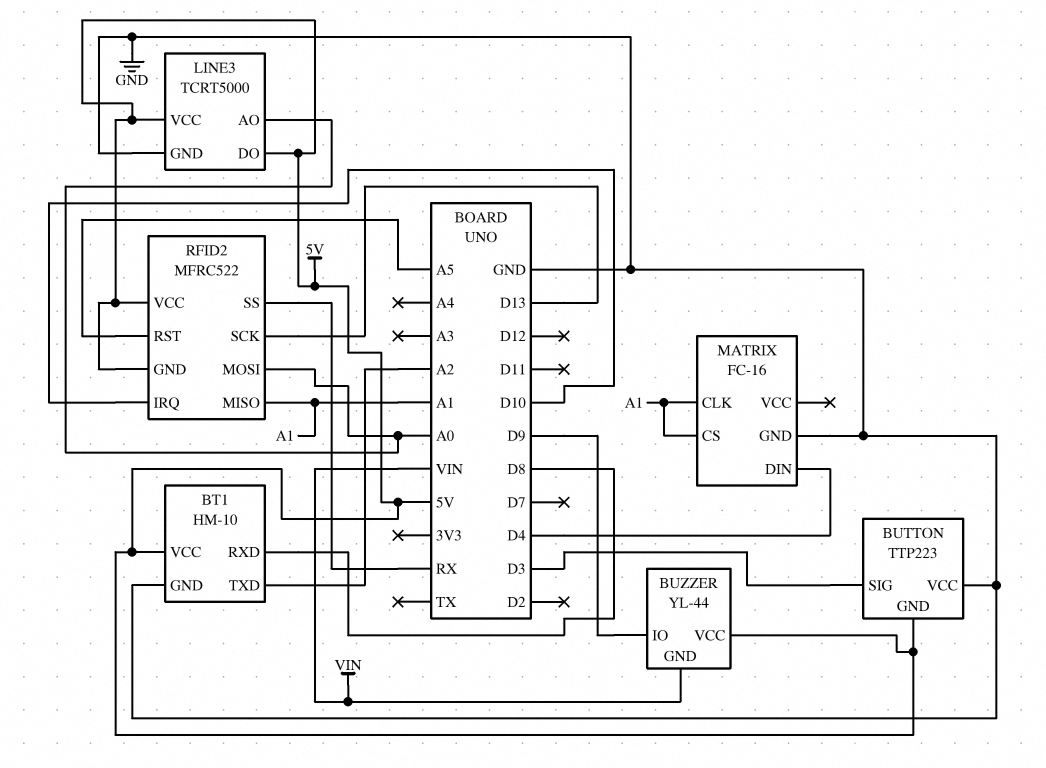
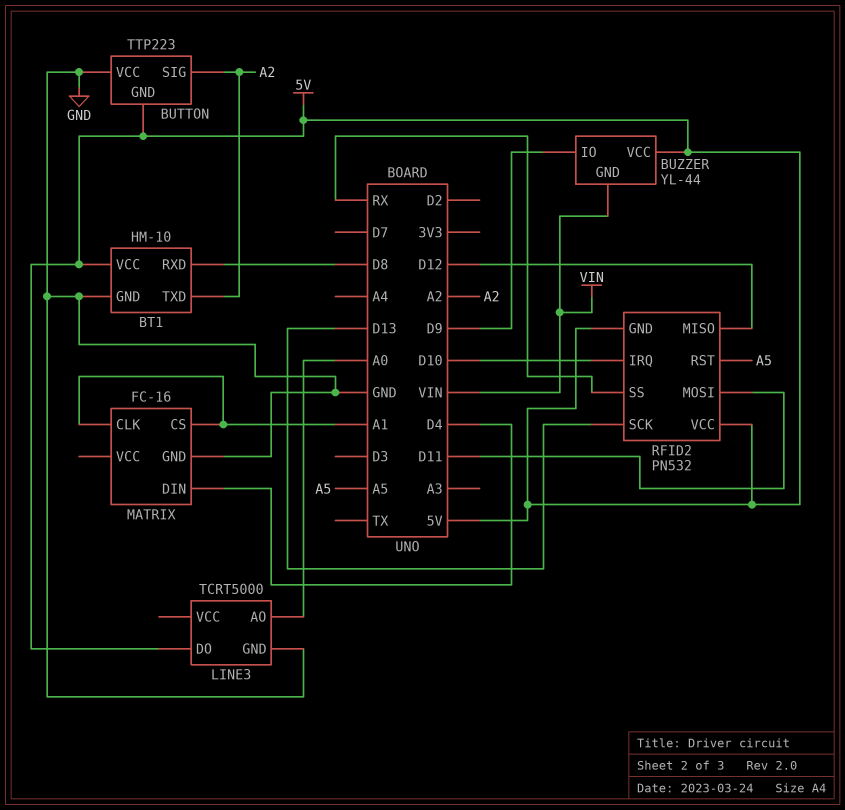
BUTTON pin SIG: D3 -> A2
LINE3 pin VCC: 5V -> none
RFID2: MFRC522 -> PN532
RFID2 pin MISO: A1 -> D12
RFID2 pin MOSI: A0 -> D11

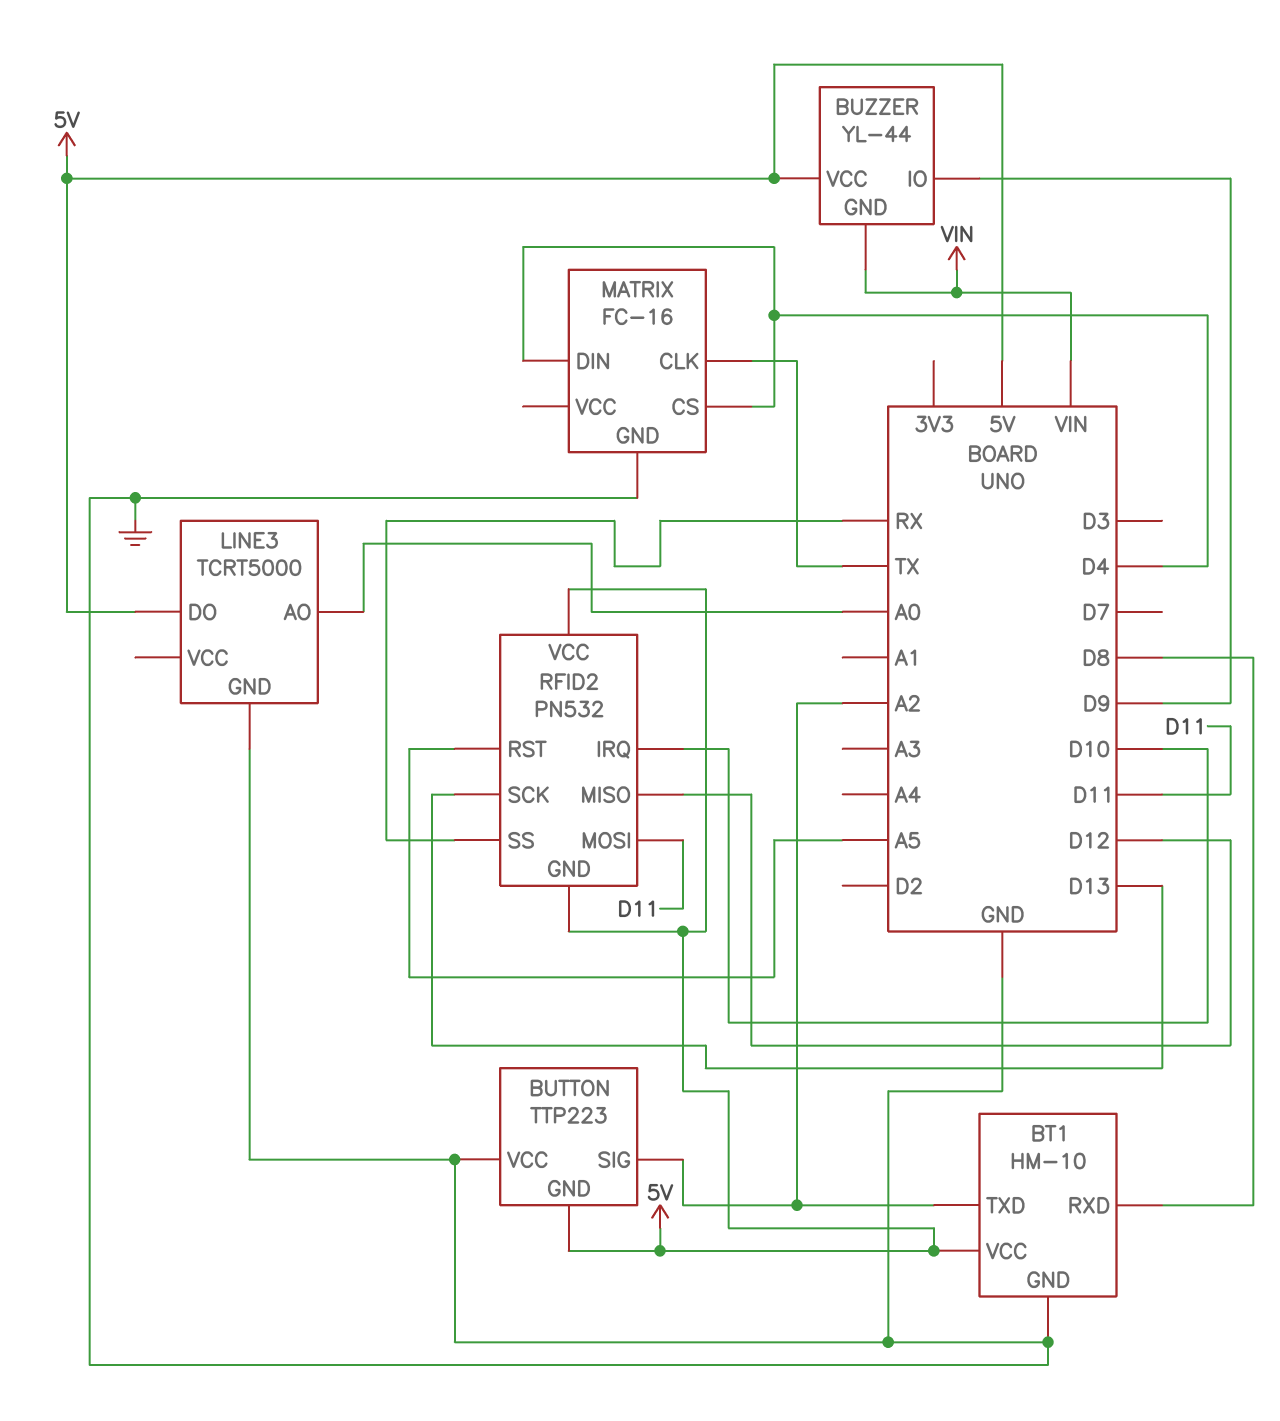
MATRIX pin CLK: A1 -> TX
MATRIX pin CS: A1 -> D4

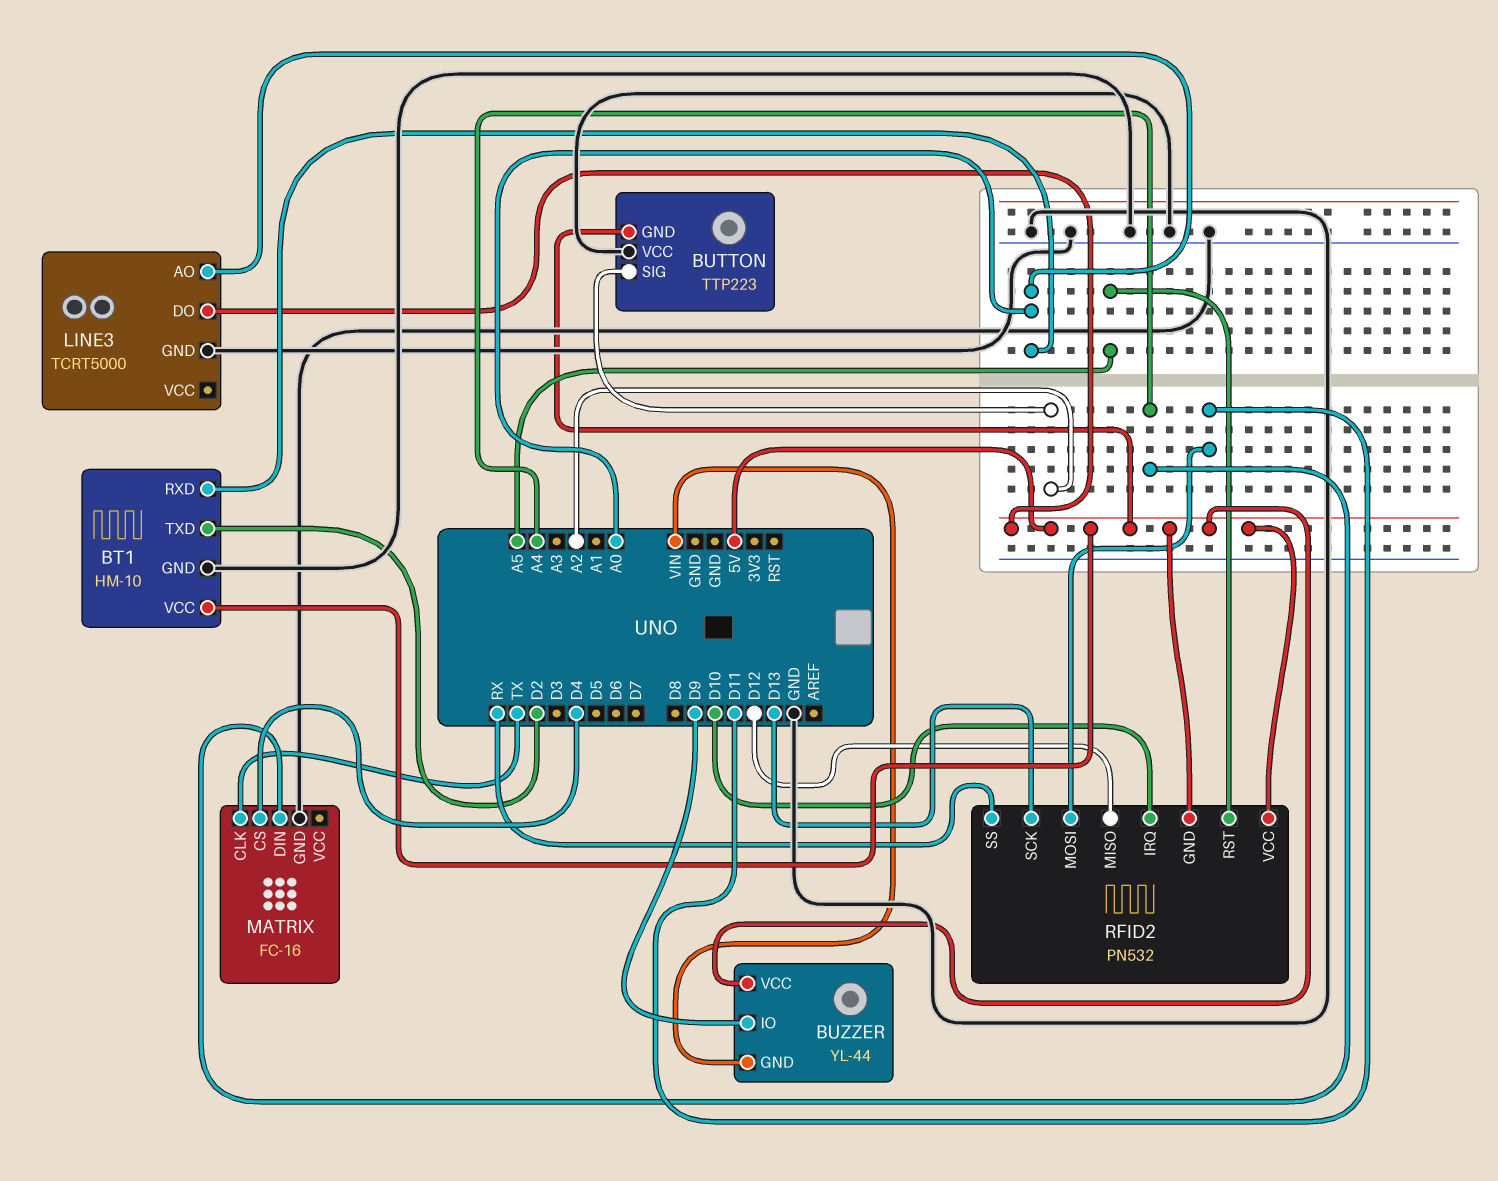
BT1 pin RXD: D8 -> A0
BT1 pin TXD: A2 -> D2
MATRIX pin DIN: D4 -> A4

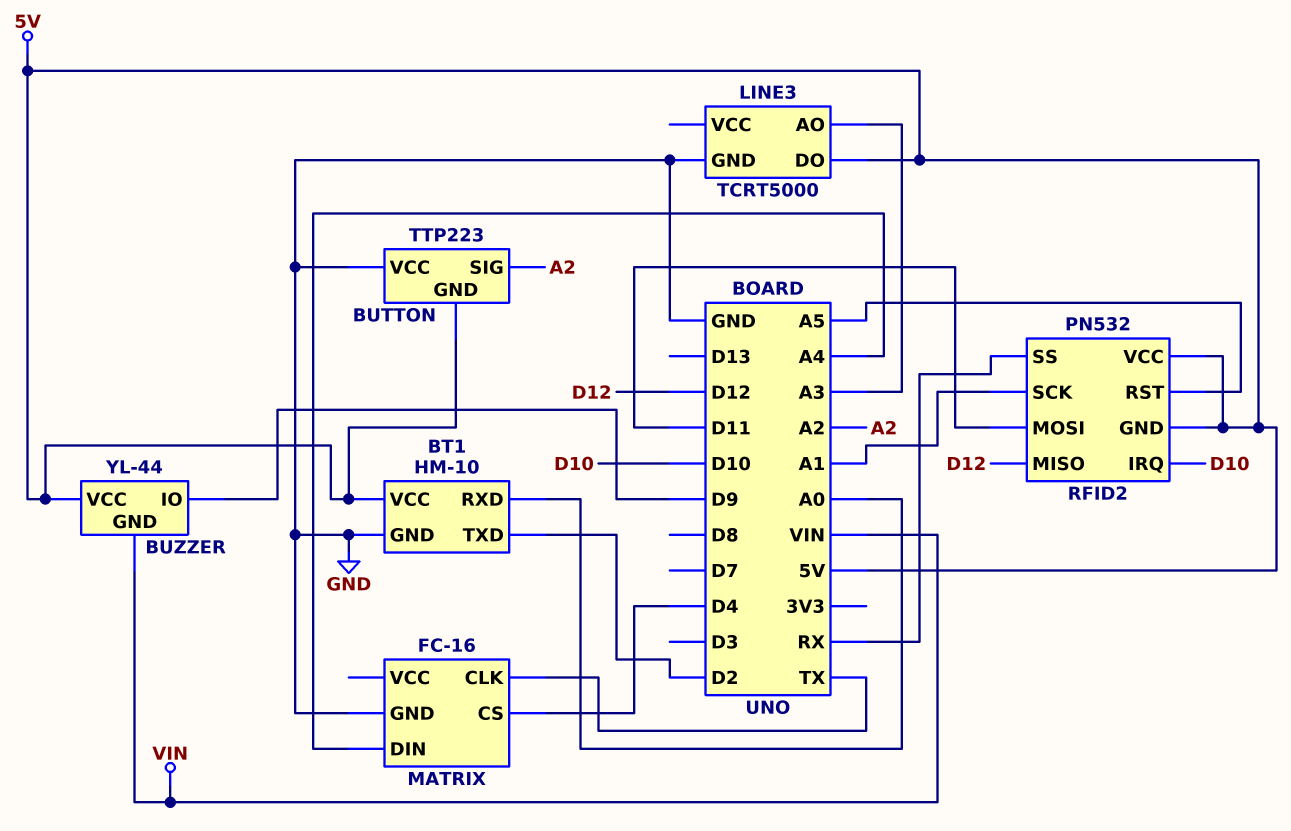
LINE3 pin AO: A0 -> A3
RFID2 pin SCK: D13 -> A1

